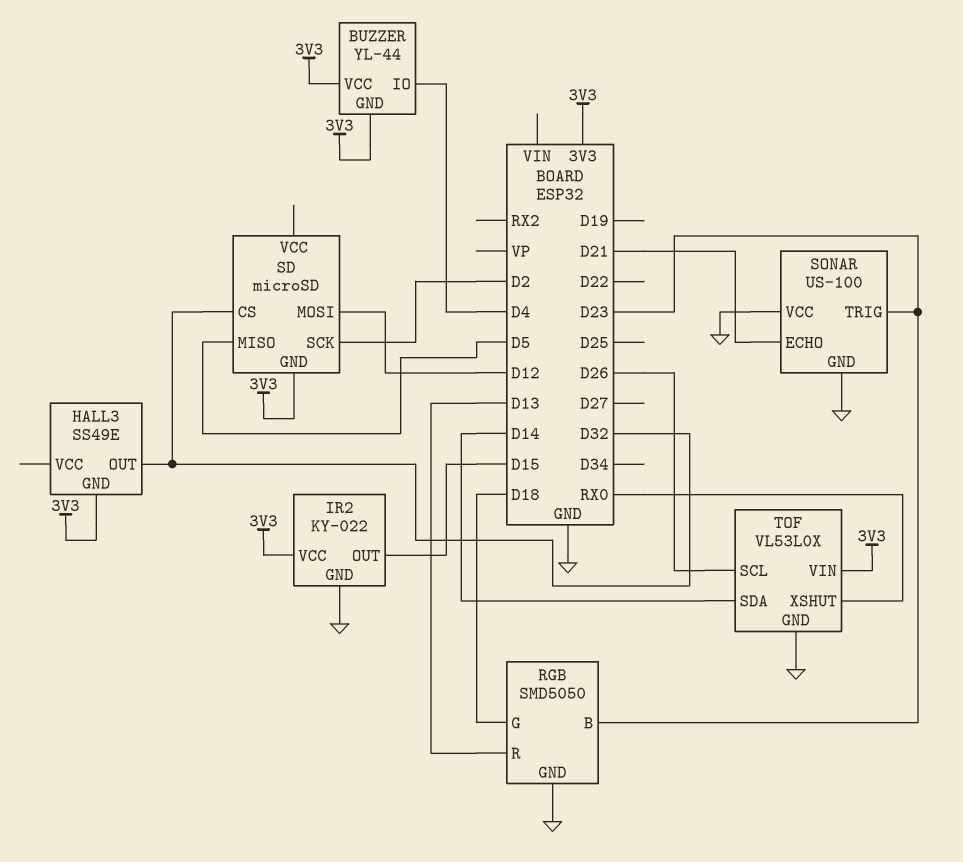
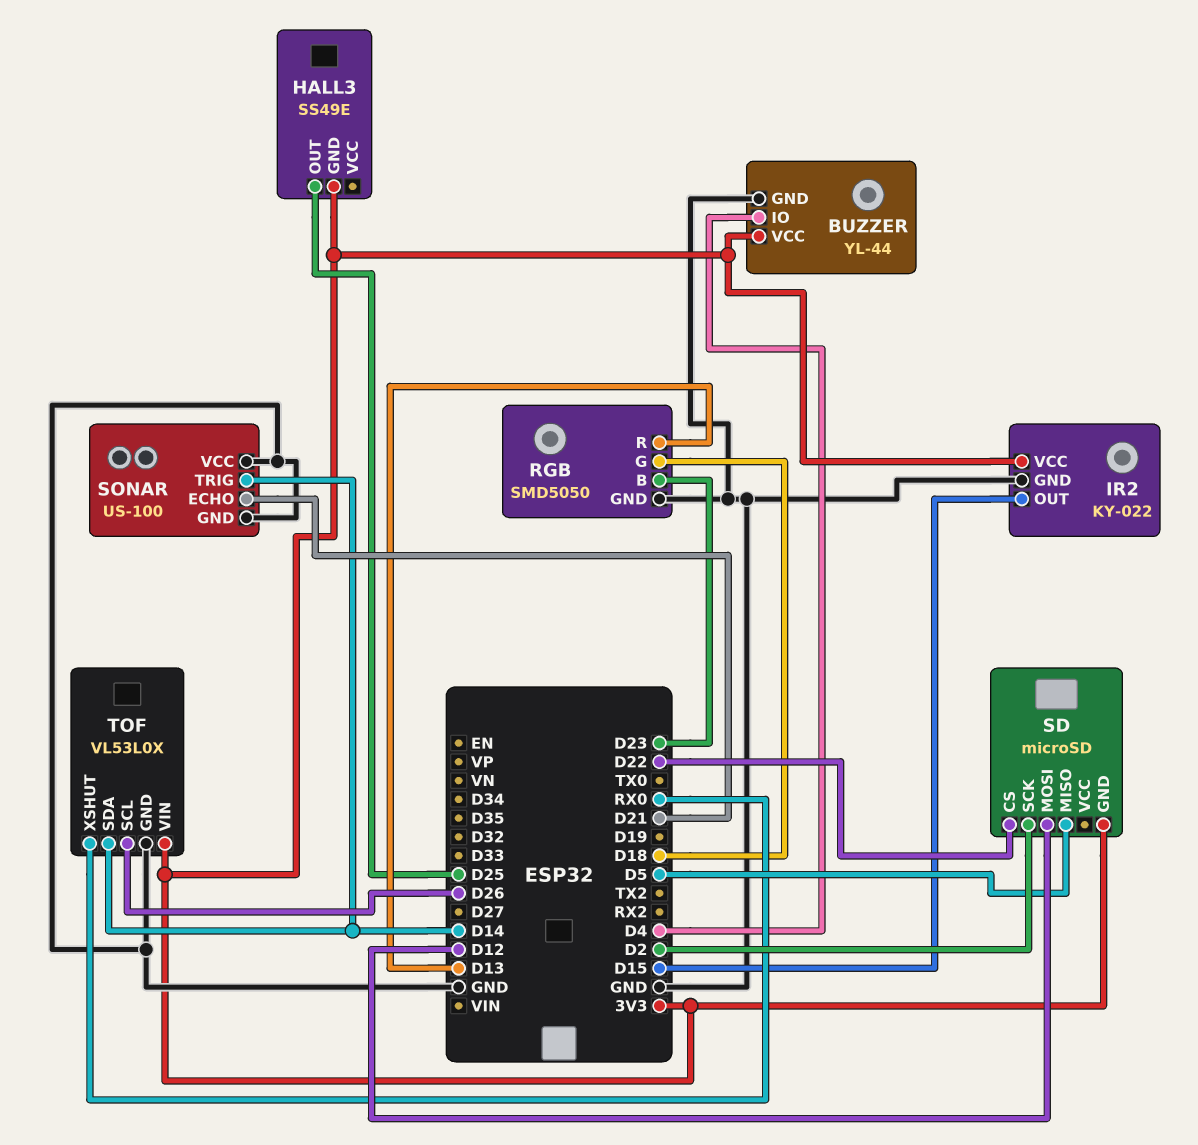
BUZZER pin GND: 3V3 -> GND
HALL3 pin OUT: D32 -> D25
SD pin CS: D32 -> D22
SONAR pin TRIG: D23 -> D14

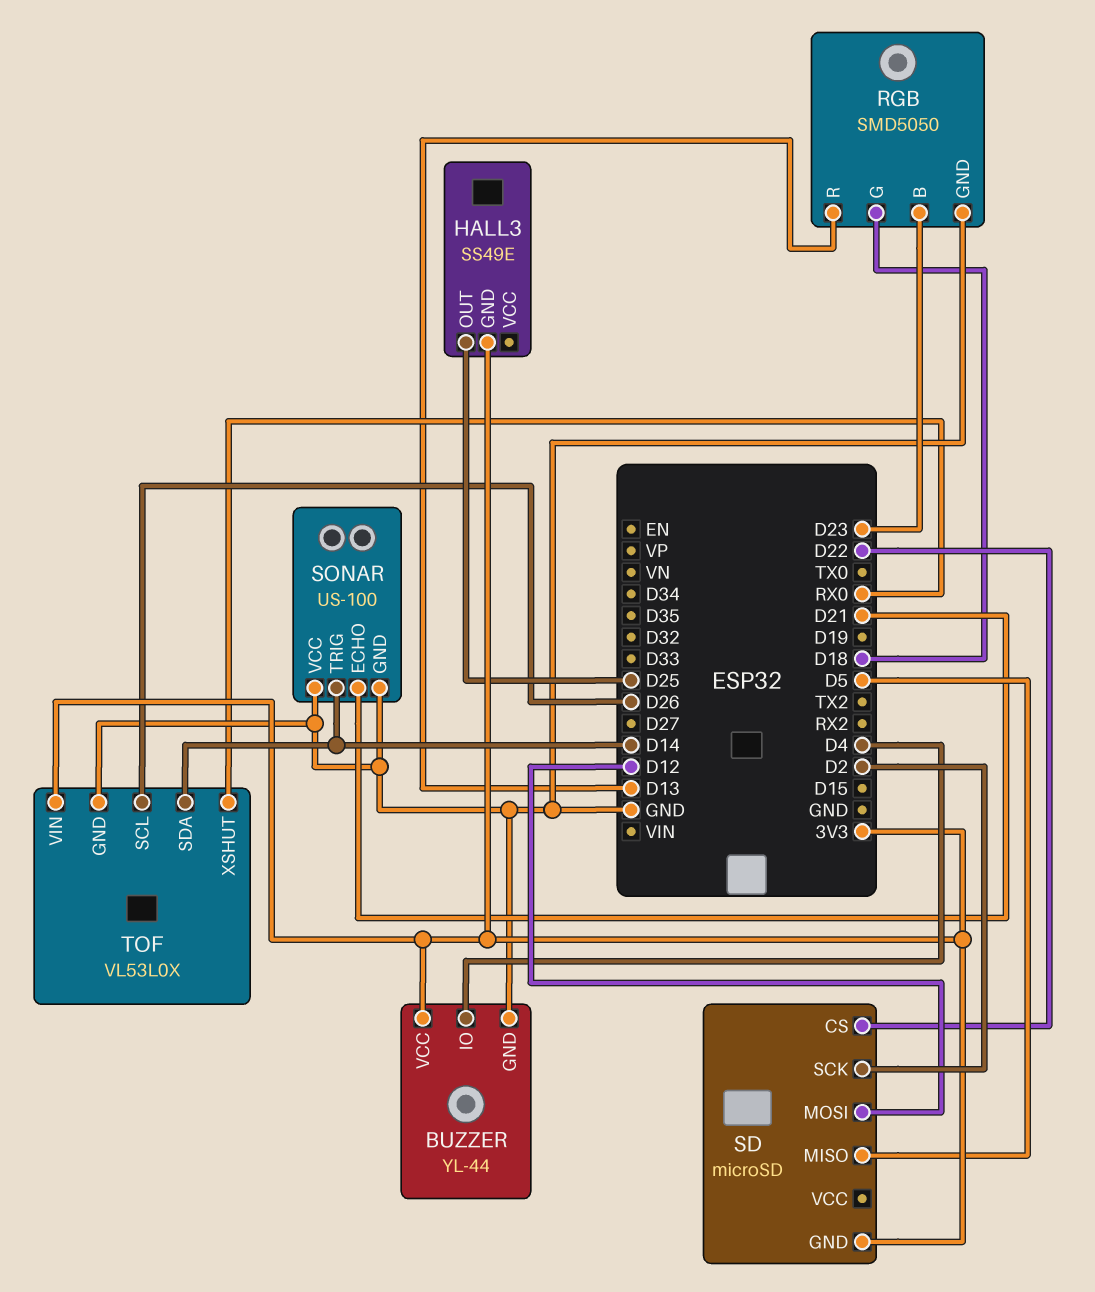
IR2: KY-022 -> none
IR2 pin GND: GND -> none
IR2 pin OUT: D15 -> none
IR2 pin VCC: 3V3 -> none

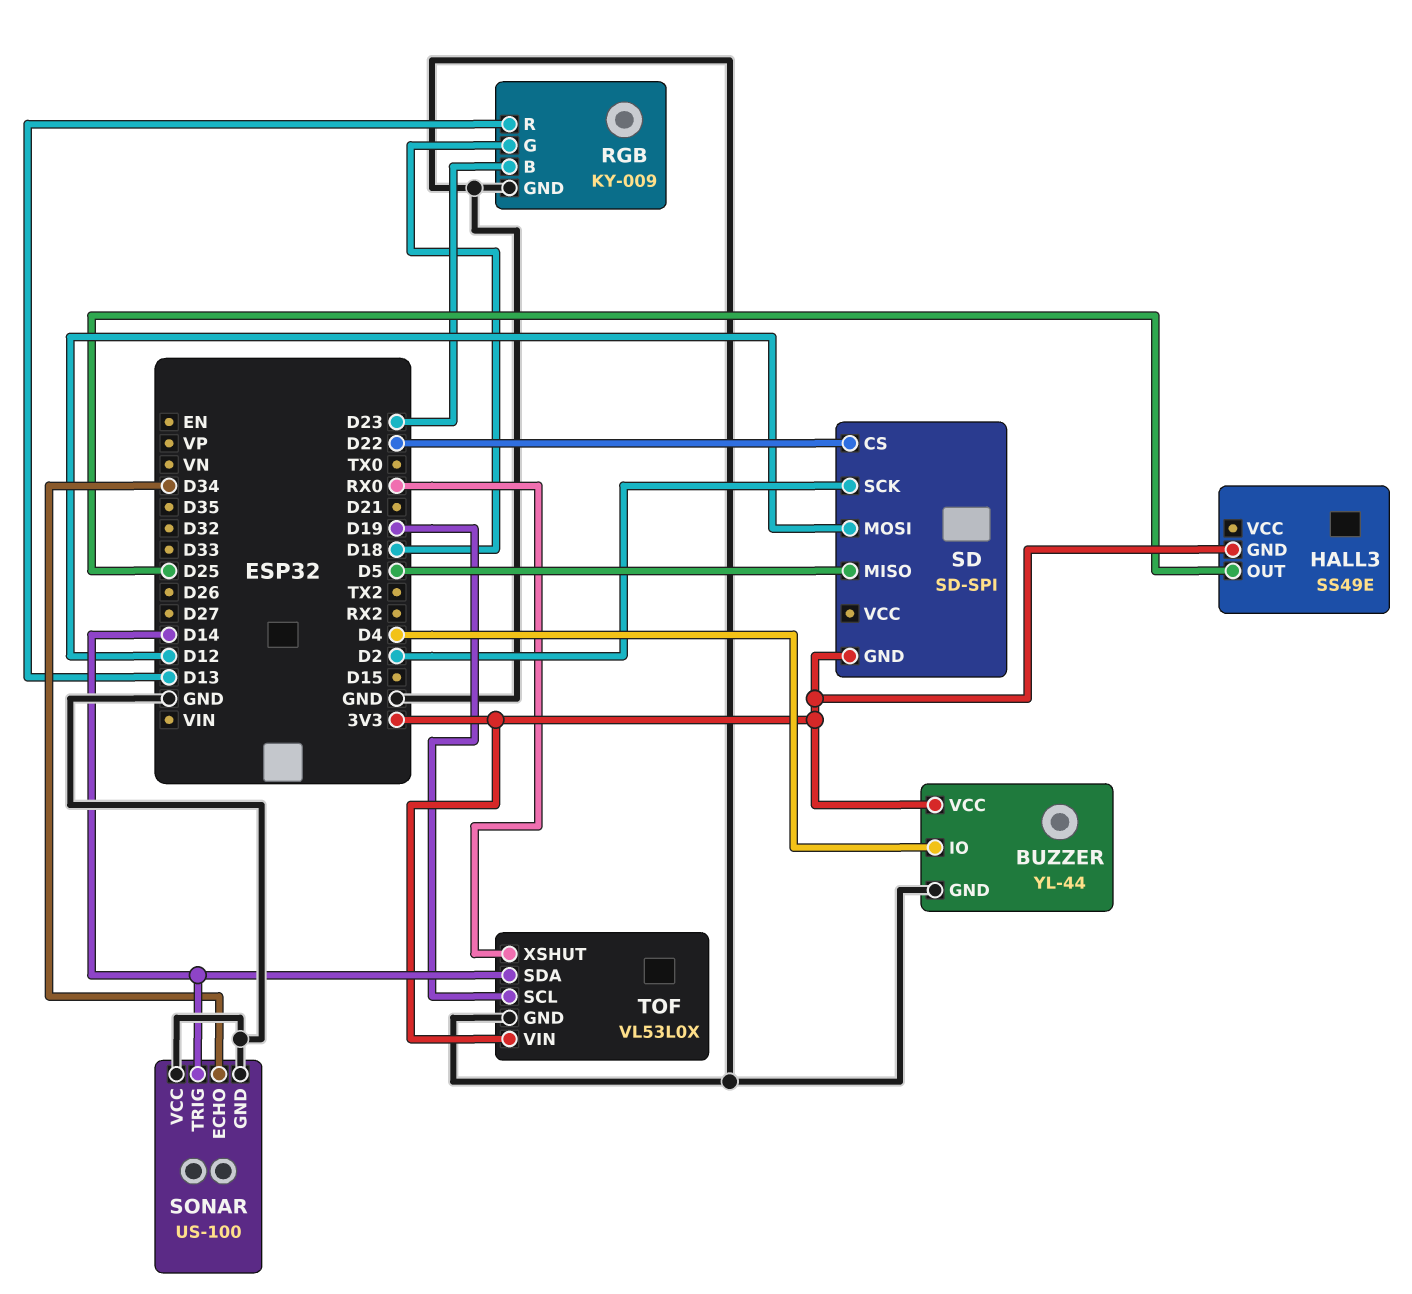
RGB: SMD5050 -> KY-009
SD: microSD -> SD-SPI
SONAR pin ECHO: D21 -> D34
TOF pin SCL: D26 -> D19

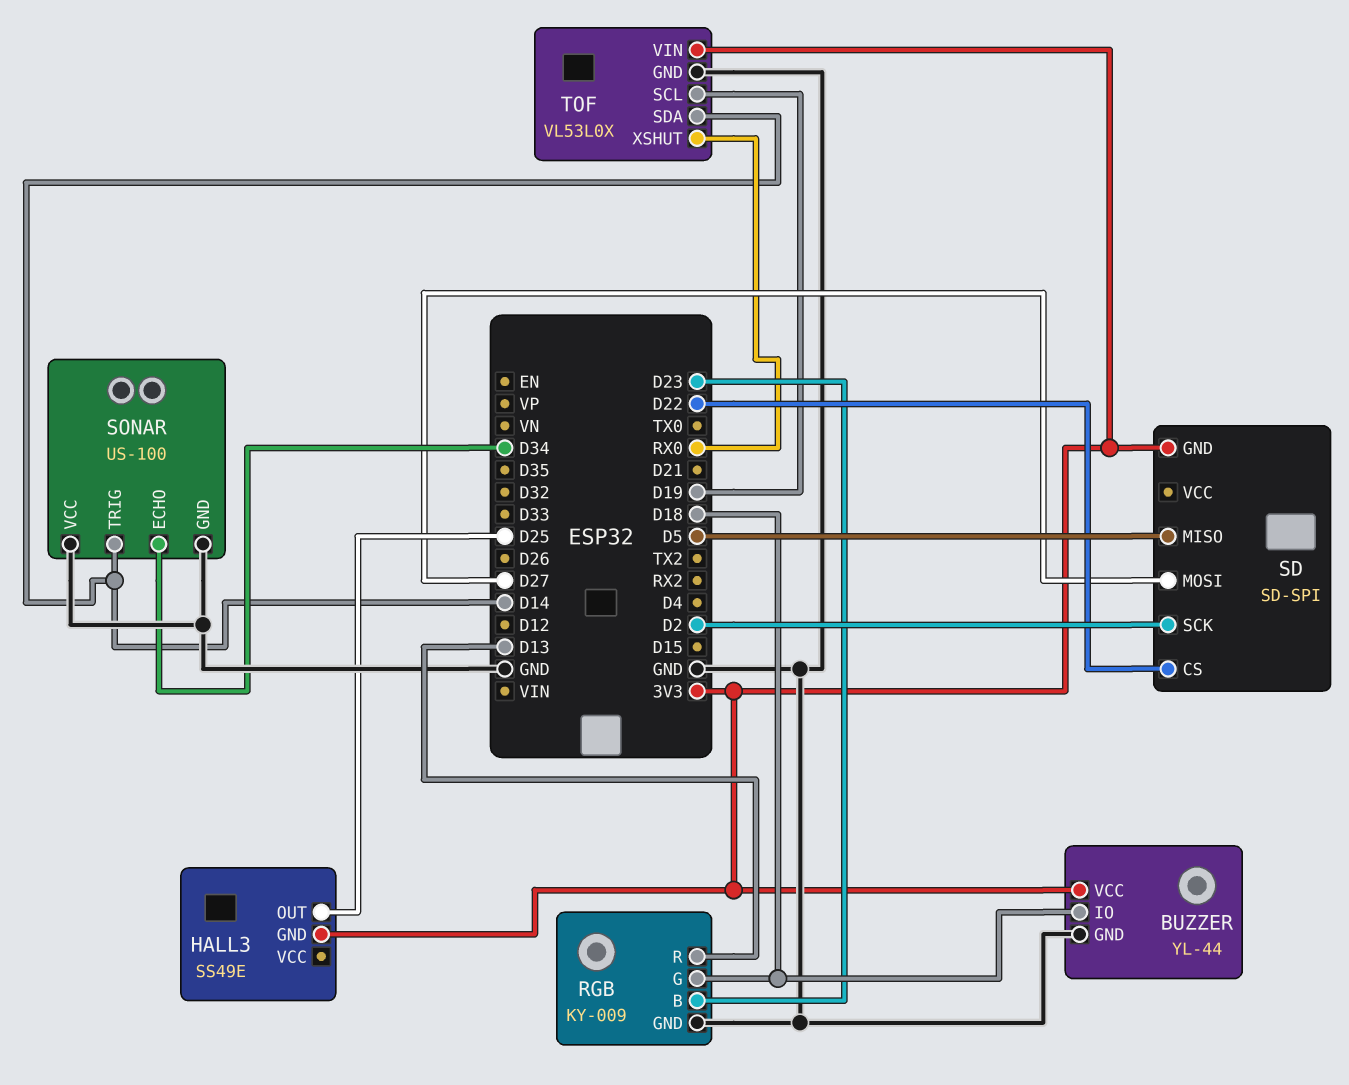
BUZZER pin IO: D4 -> D18
SD pin MOSI: D12 -> D27

